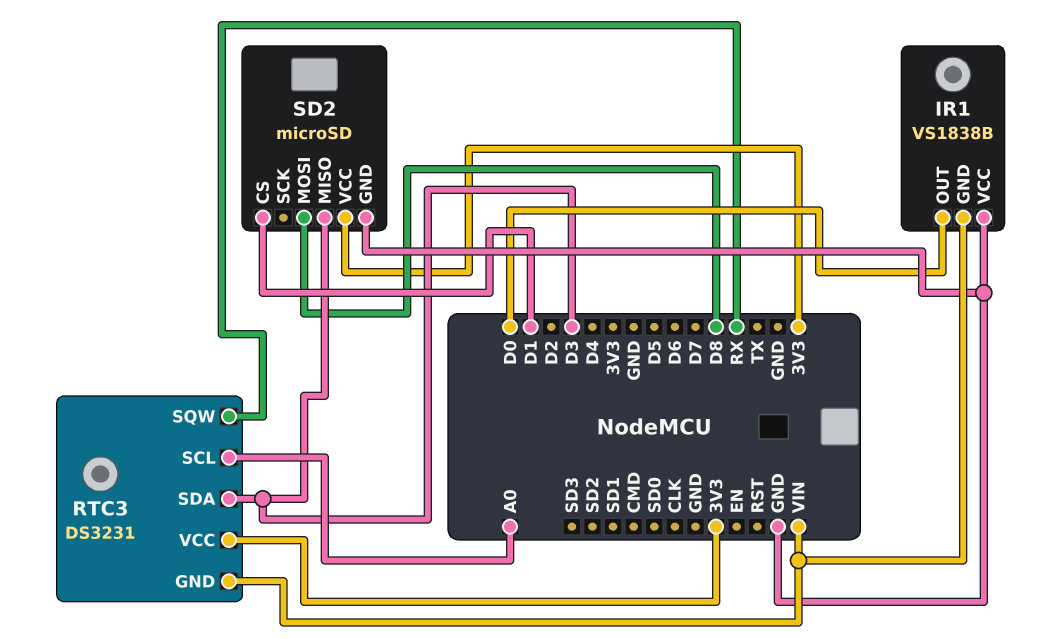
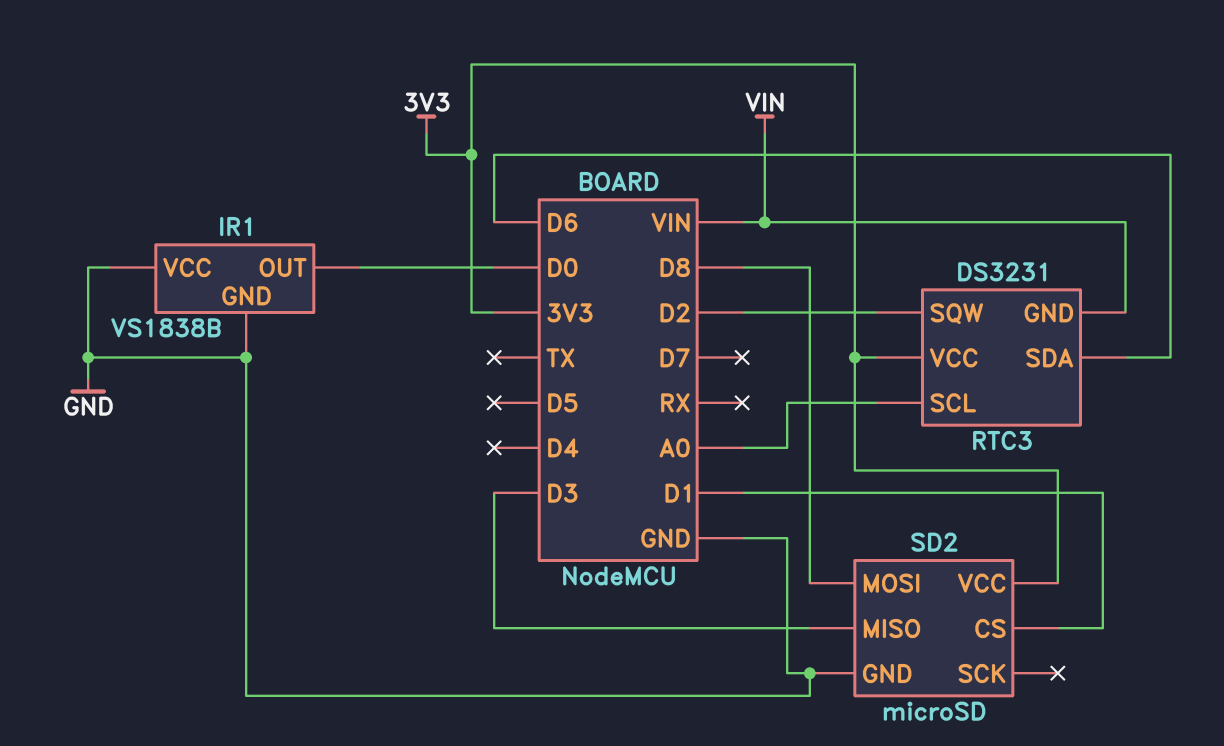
IR1 pin GND: VIN -> GND
RTC3 pin SDA: D3 -> D6
RTC3 pin SQW: RX -> D2

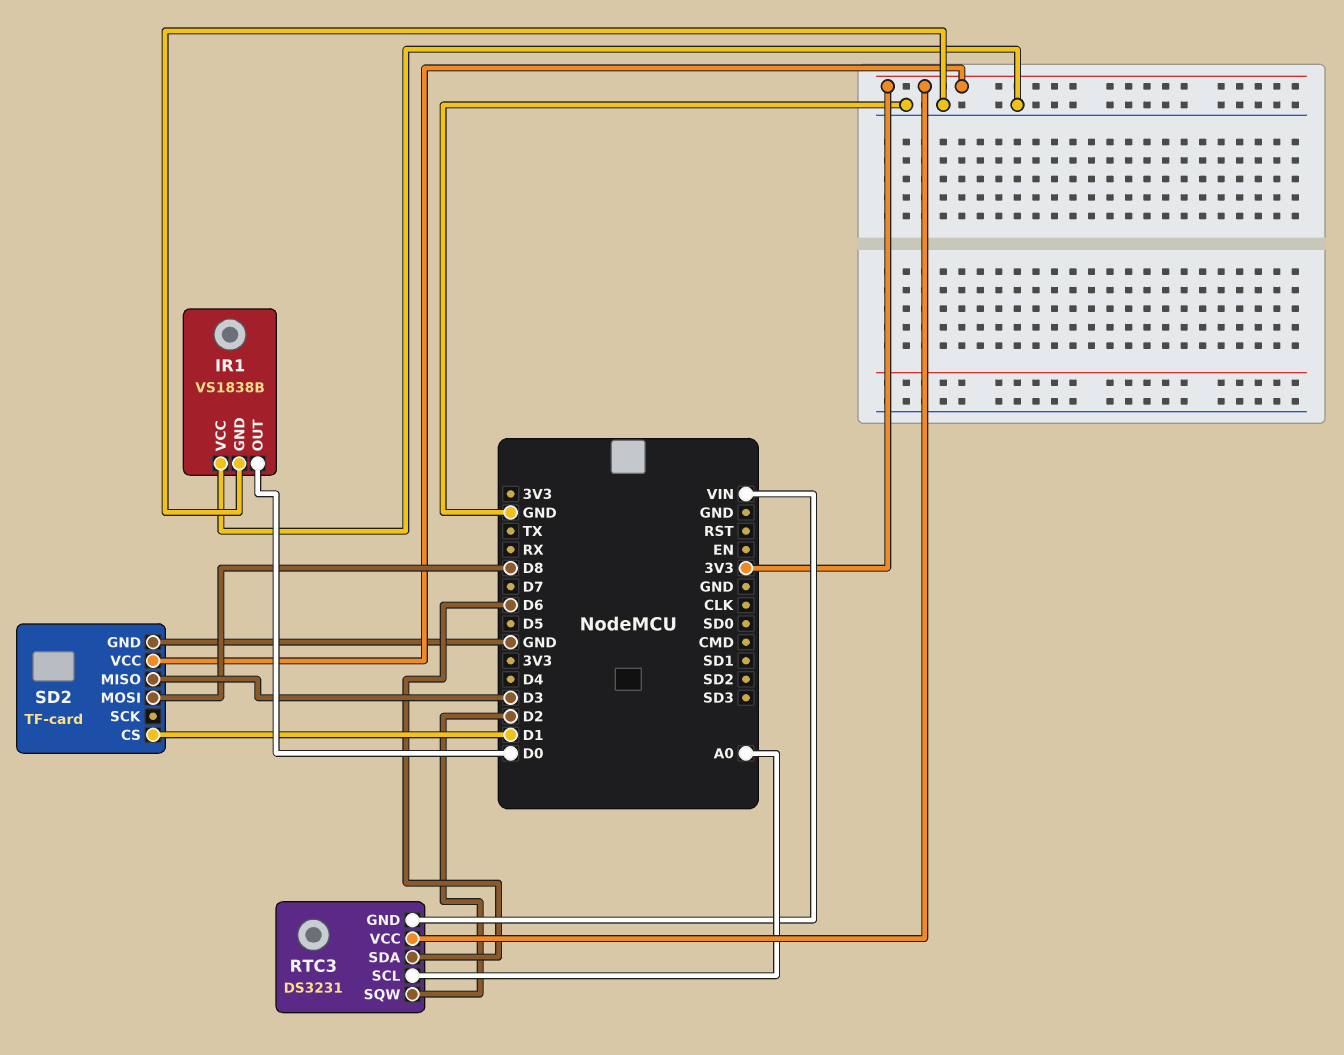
SD2: microSD -> TF-card

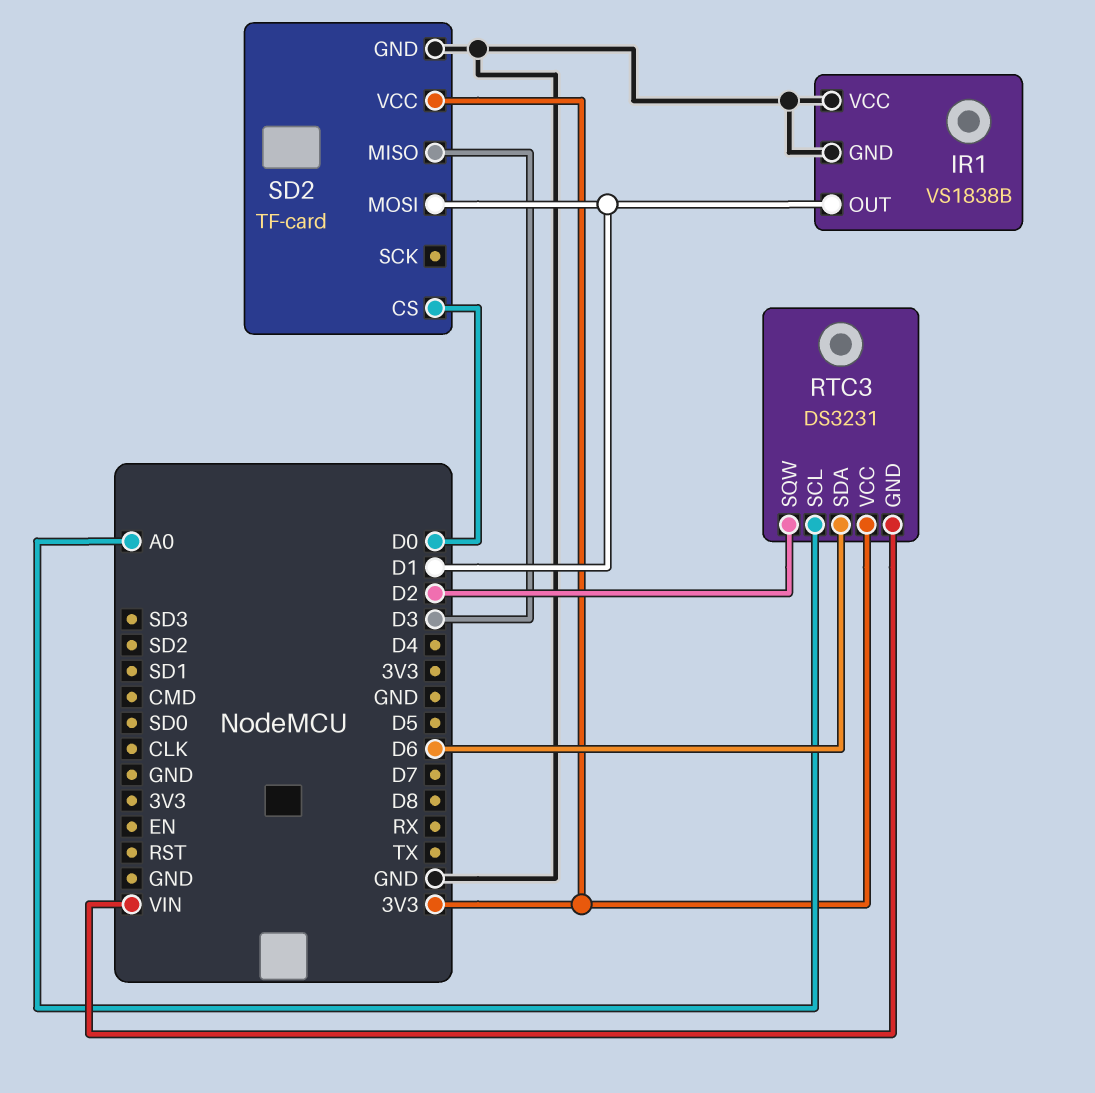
IR1 pin OUT: D0 -> D1
SD2 pin CS: D1 -> D0
SD2 pin MOSI: D8 -> D1

